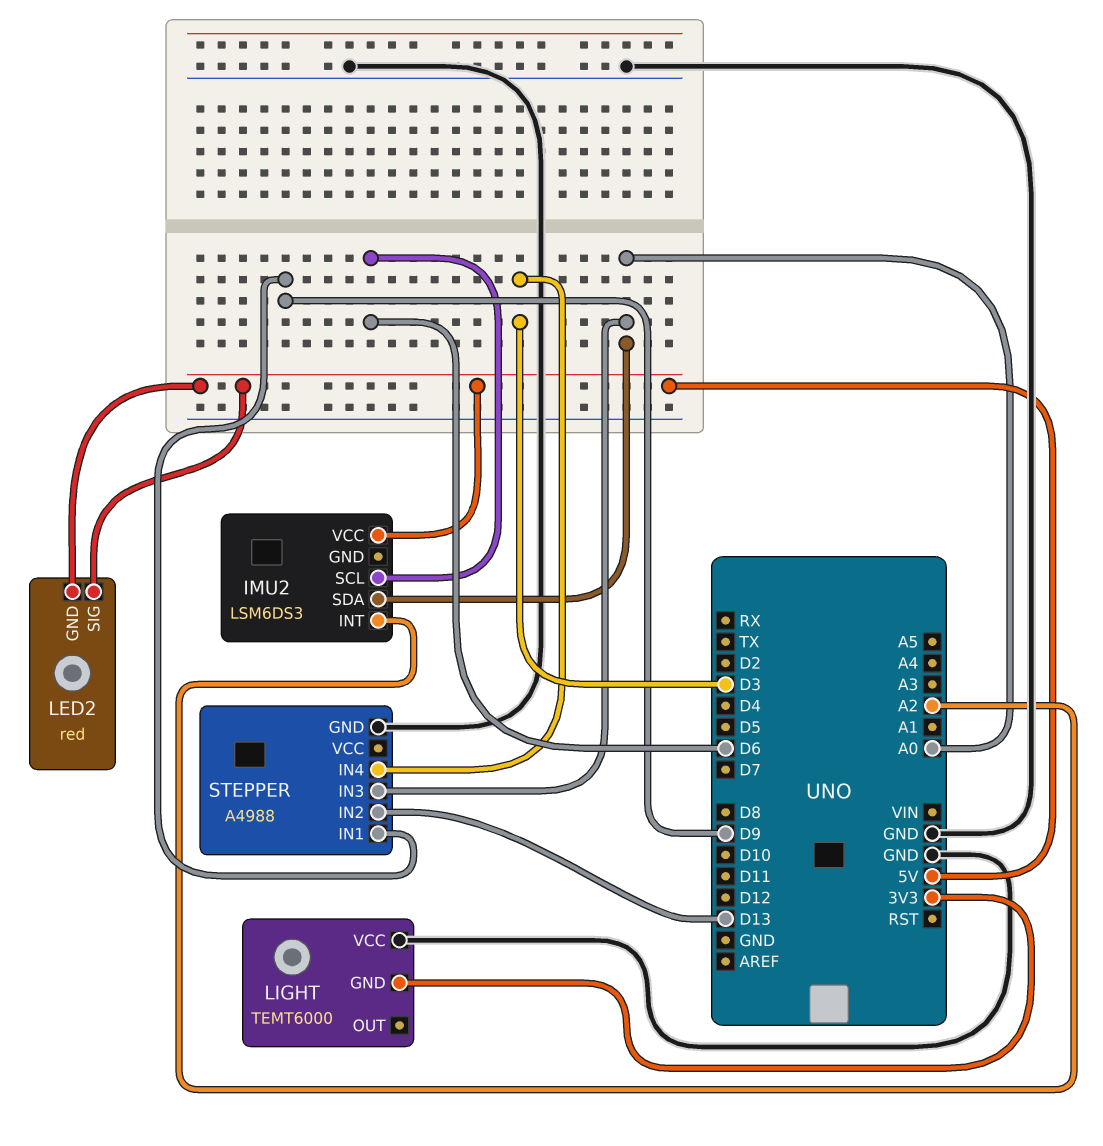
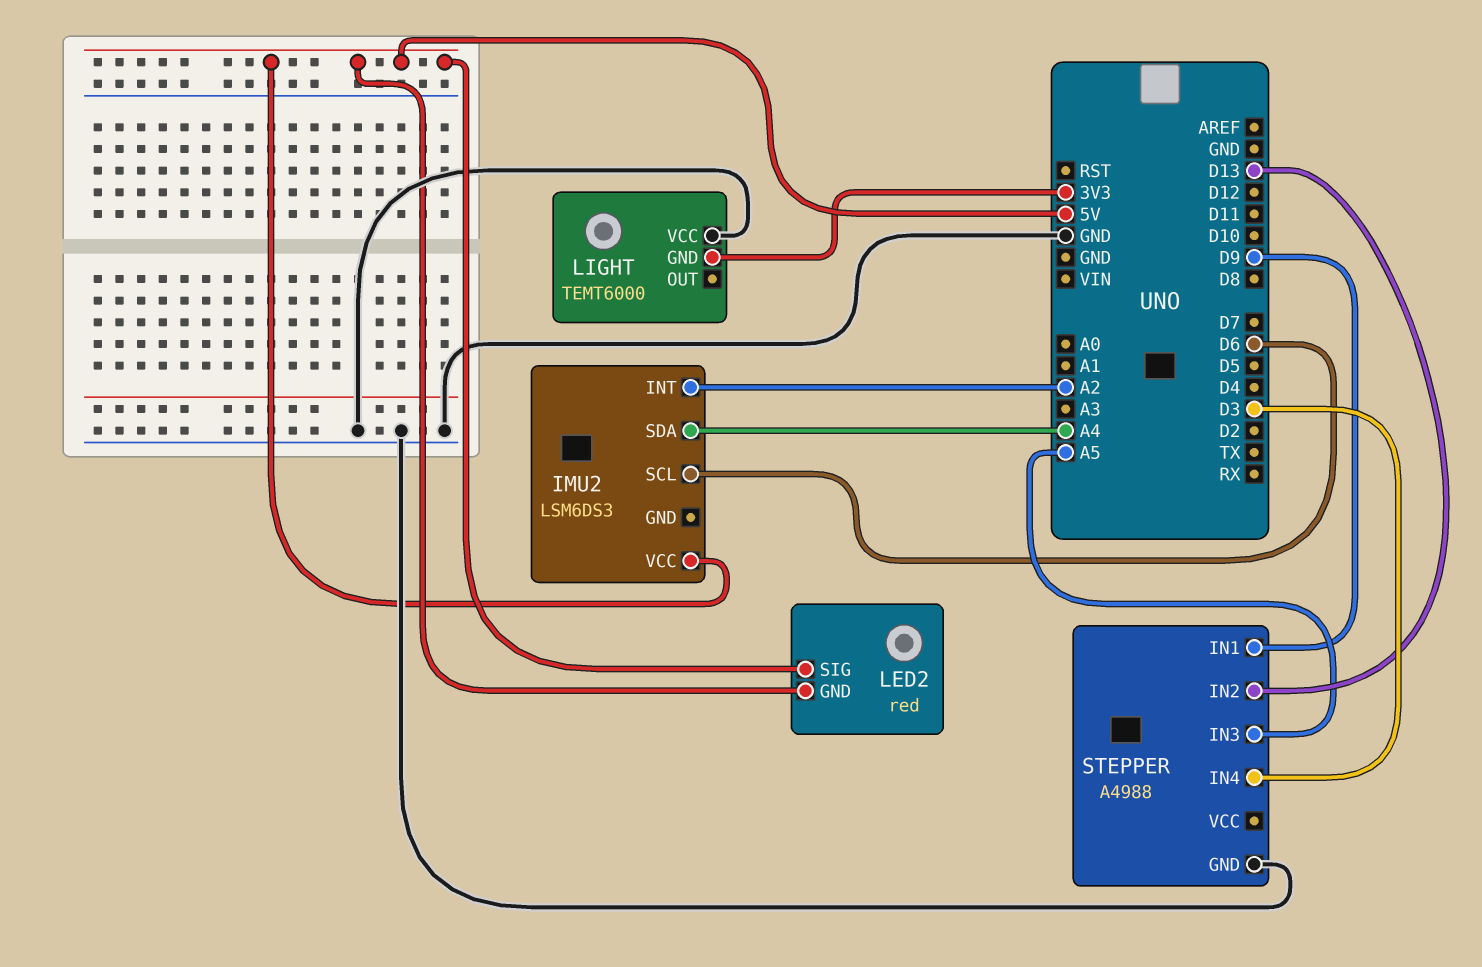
IMU2 pin SDA: A0 -> A4
STEPPER pin IN3: A0 -> A5

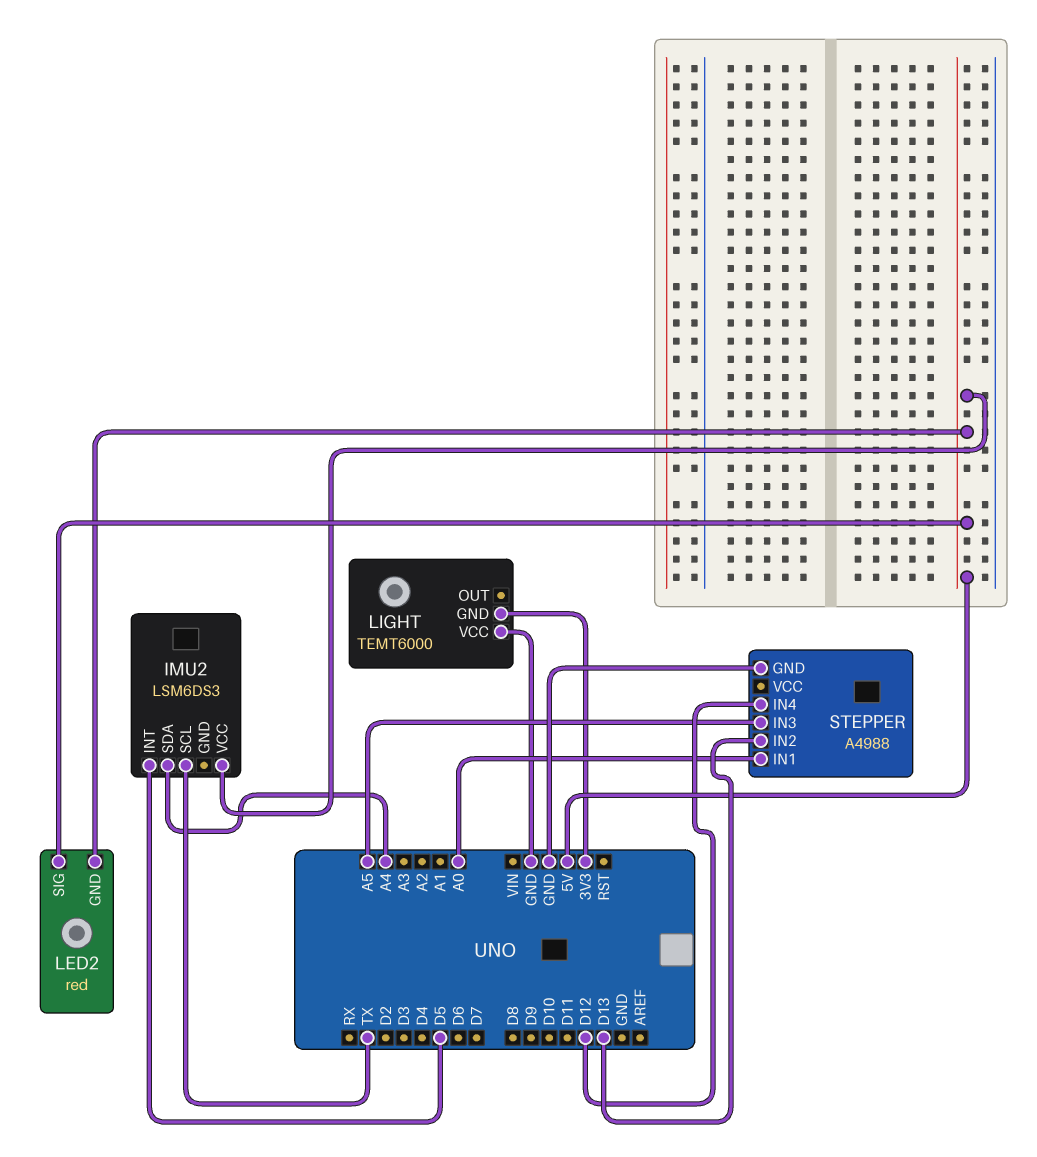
IMU2 pin INT: A2 -> D5
IMU2 pin SCL: D6 -> TX
STEPPER pin IN1: D9 -> A0
STEPPER pin IN4: D3 -> D12

